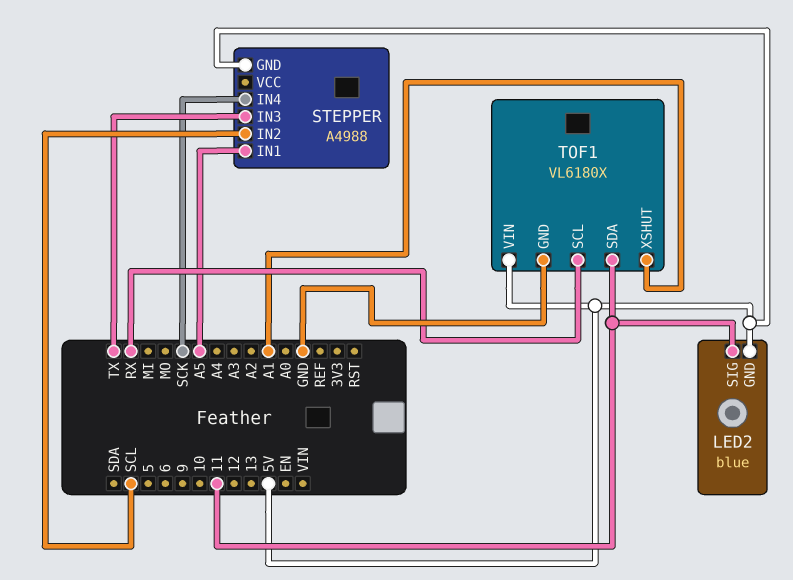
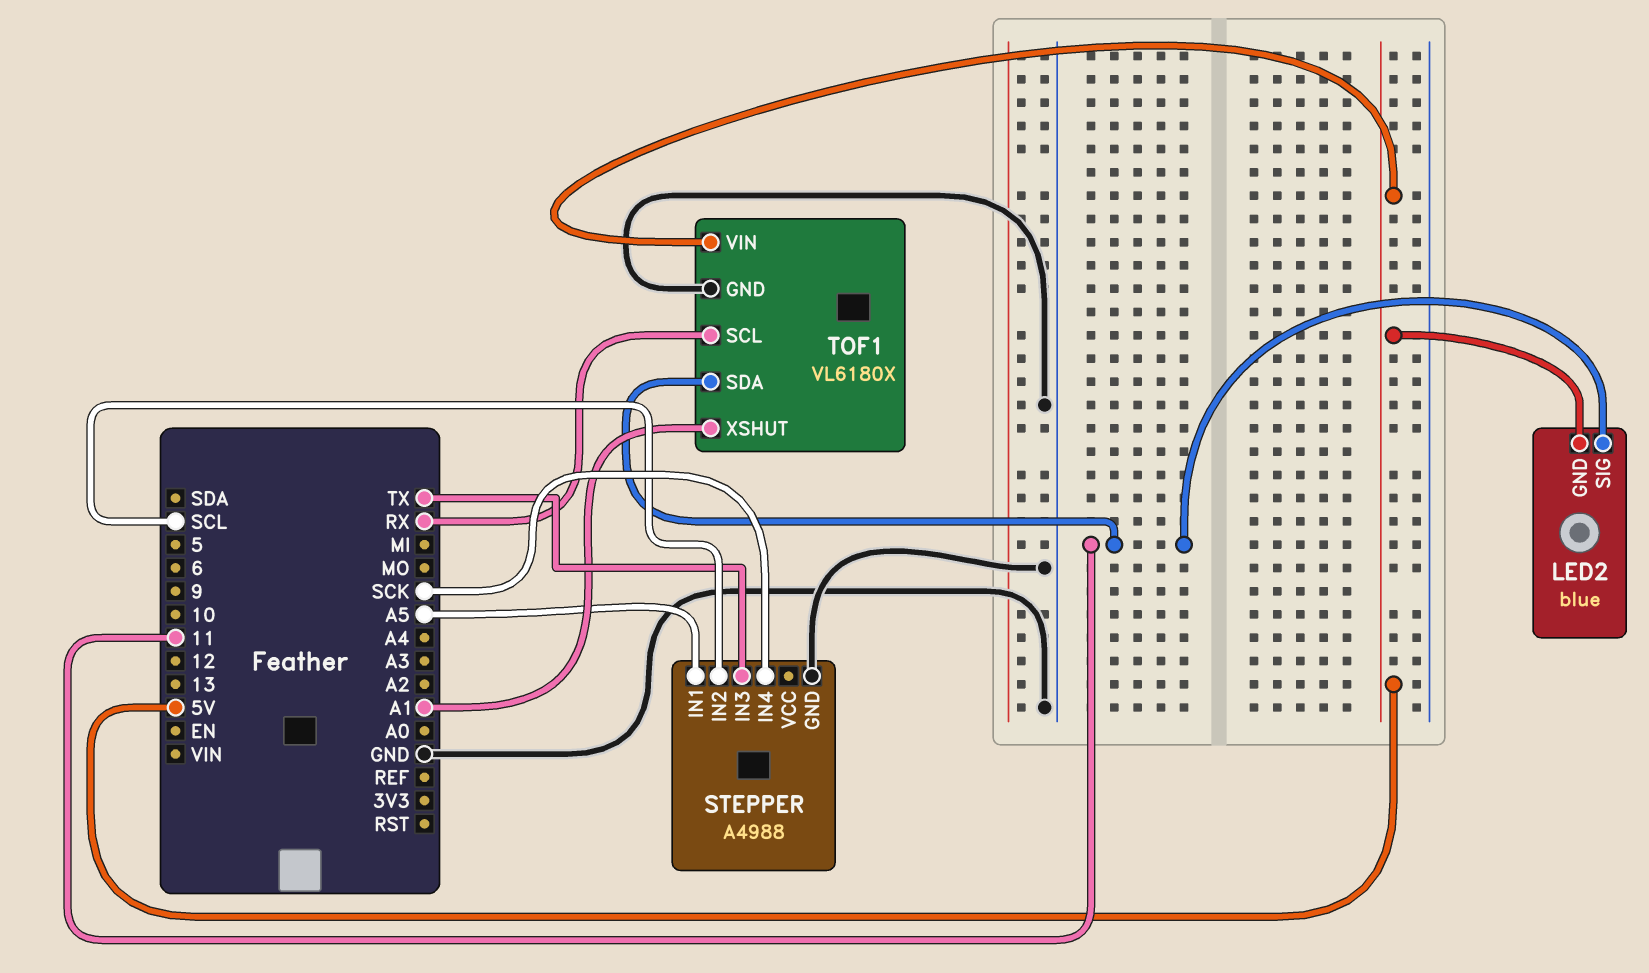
STEPPER pin GND: 5V -> GND

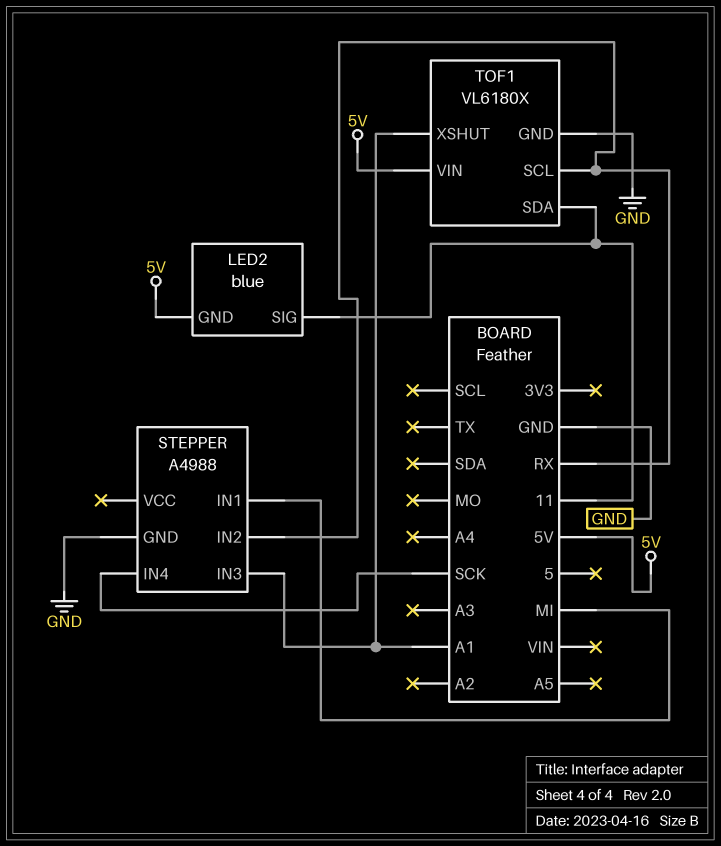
STEPPER pin IN1: A5 -> MI
STEPPER pin IN2: SCL -> RX
STEPPER pin IN3: TX -> A1

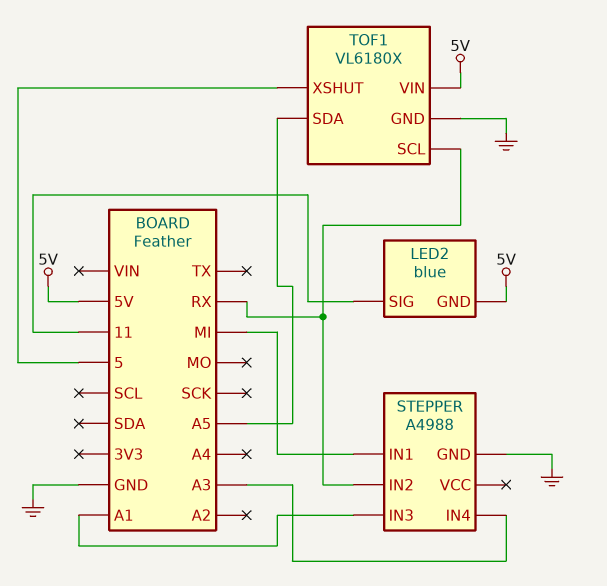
STEPPER pin IN4: SCK -> A3
TOF1 pin SDA: 11 -> A5
TOF1 pin XSHUT: A1 -> 5

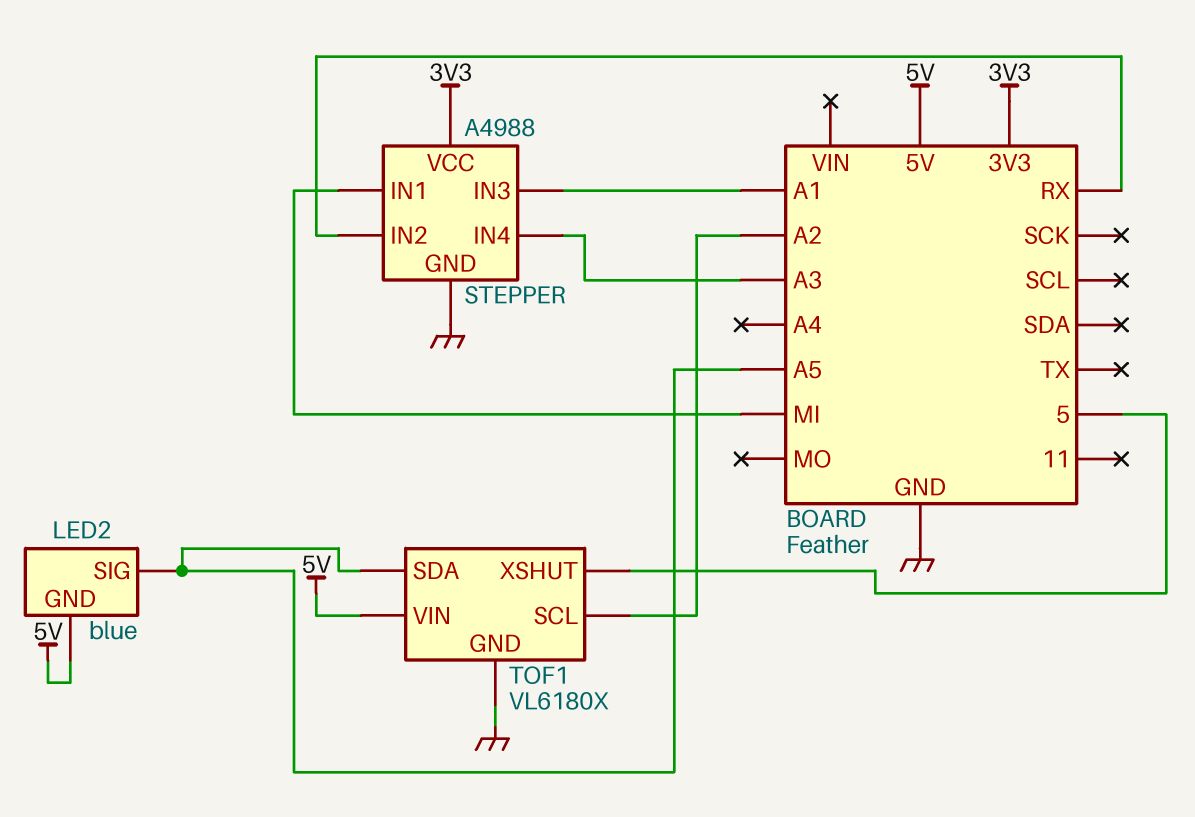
LED2 pin SIG: 11 -> A5
STEPPER pin VCC: none -> 3V3
TOF1 pin SCL: RX -> A2

